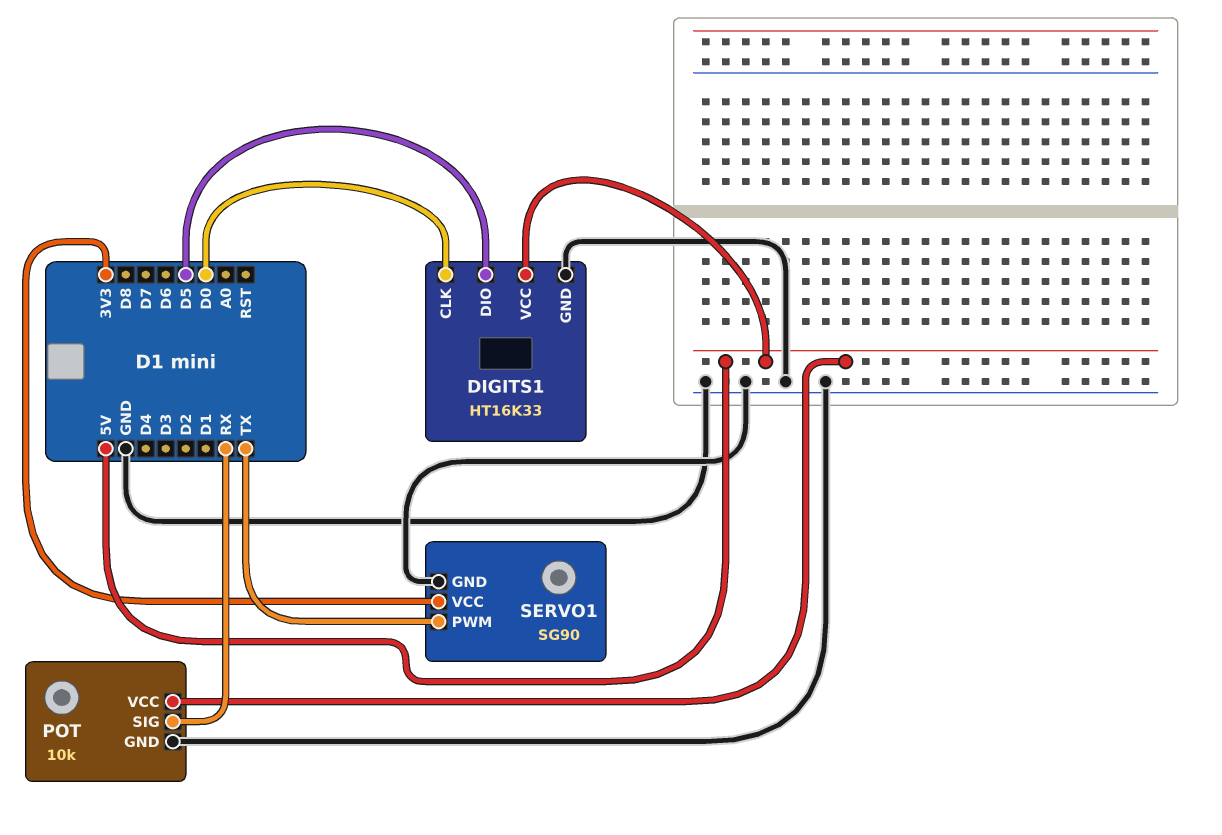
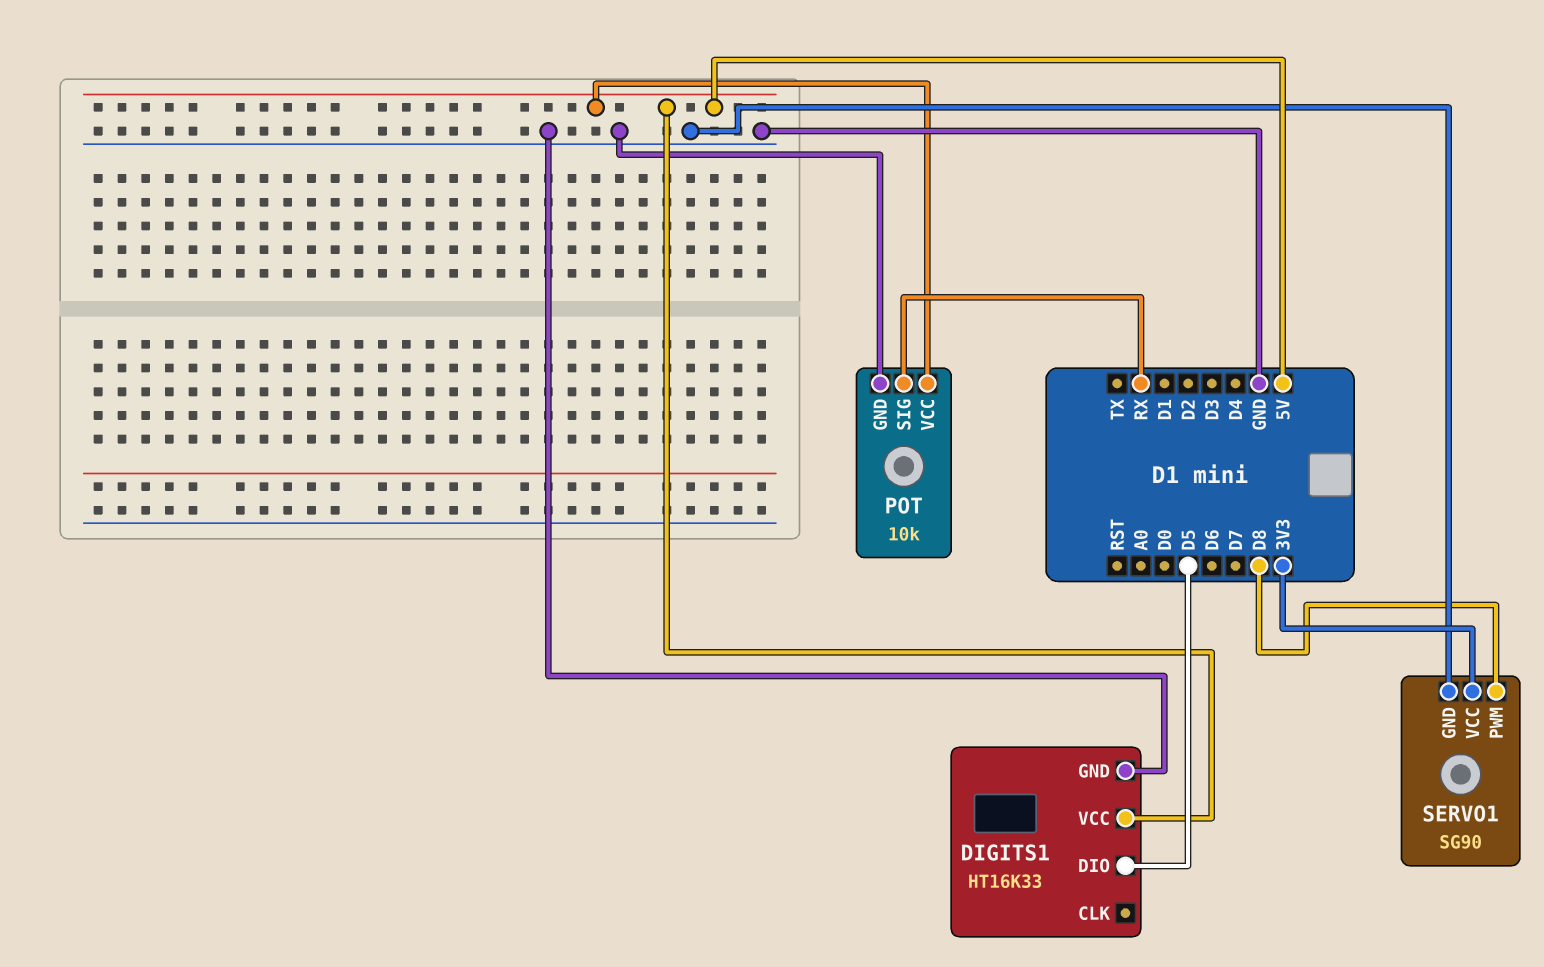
DIGITS1 pin CLK: D0 -> none
SERVO1 pin PWM: TX -> D8

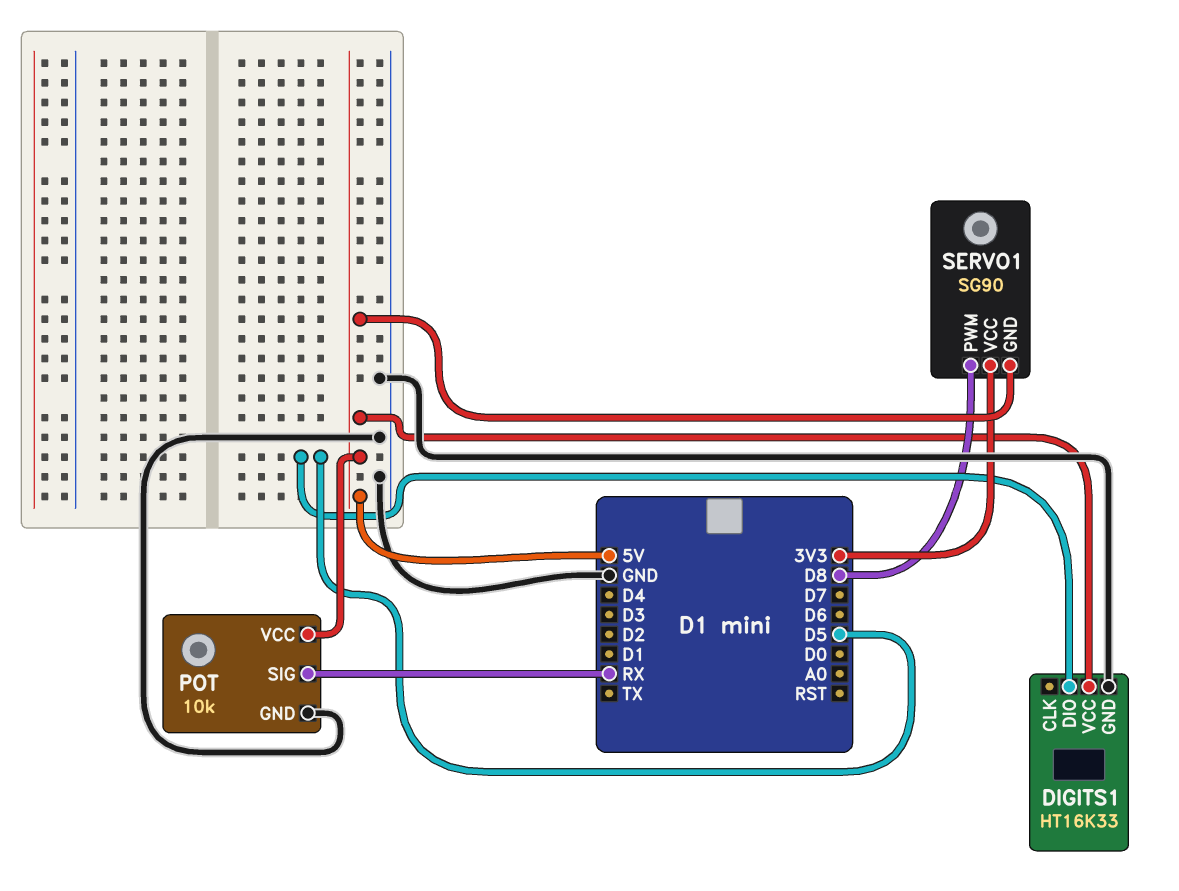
SERVO1 pin GND: GND -> 5V

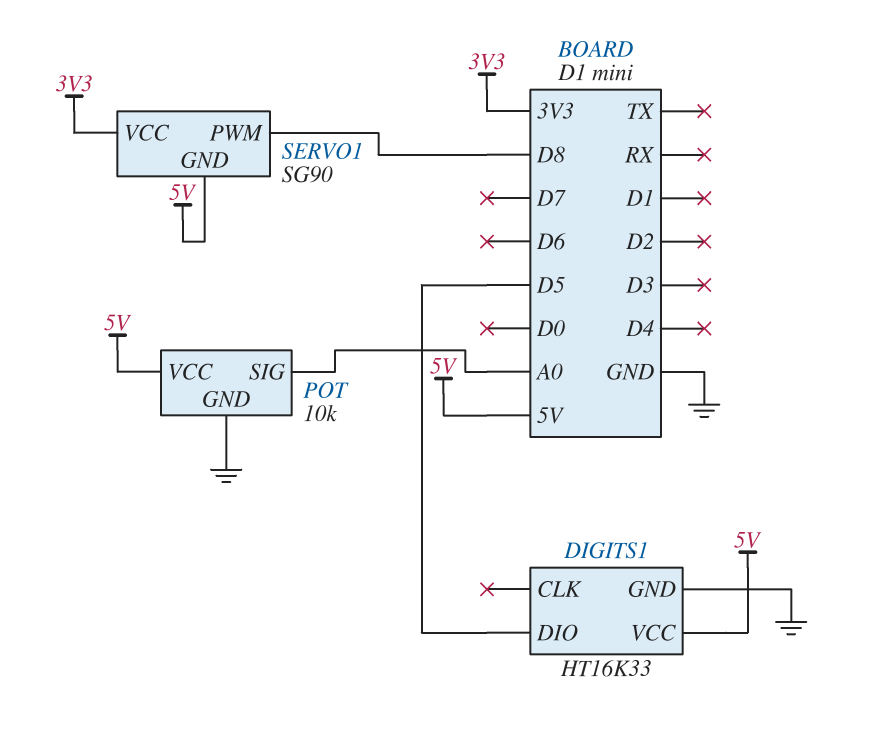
POT pin SIG: RX -> A0

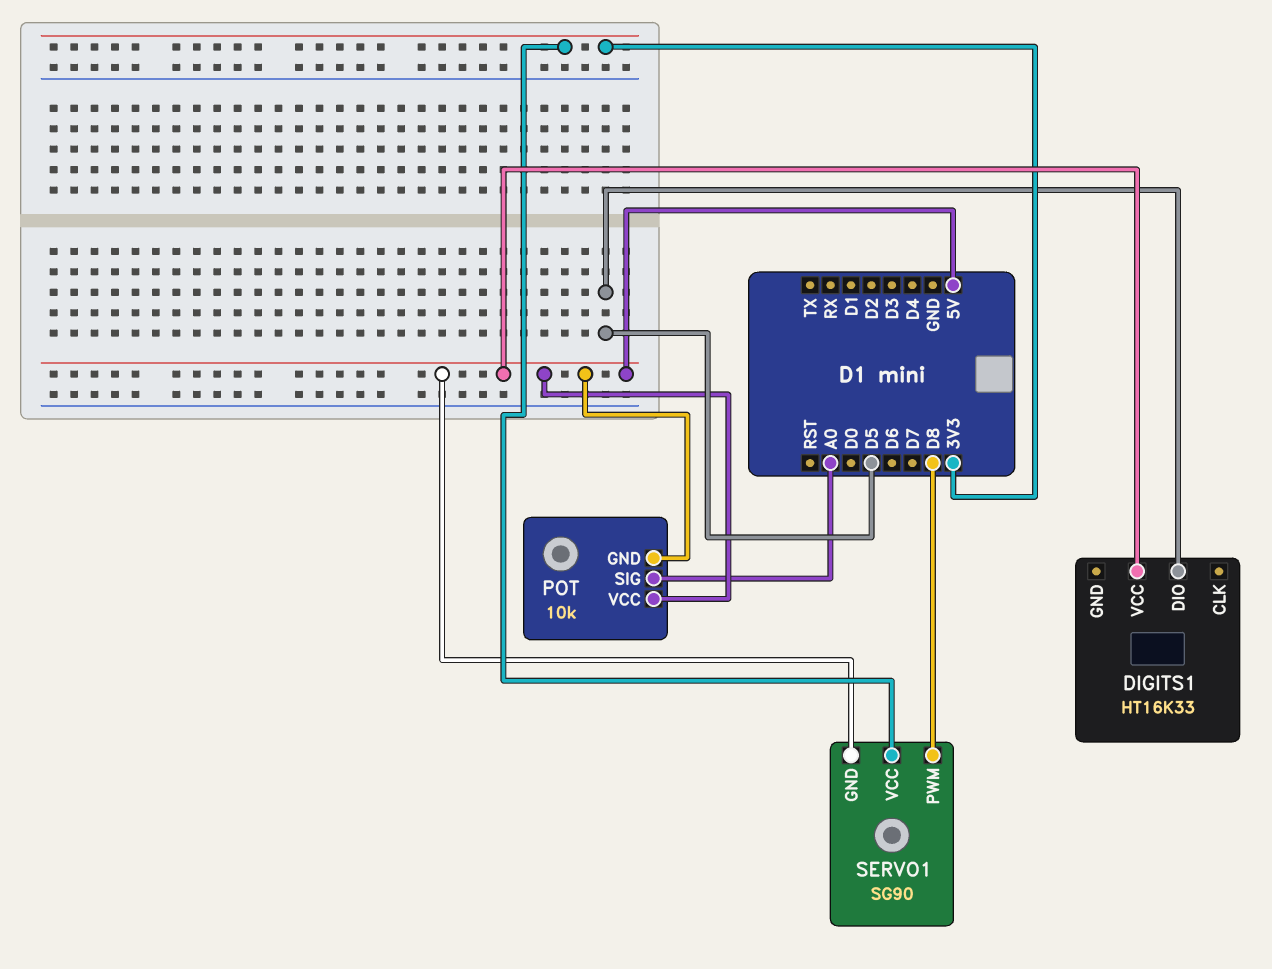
DIGITS1 pin GND: GND -> none
POT pin GND: GND -> 5V

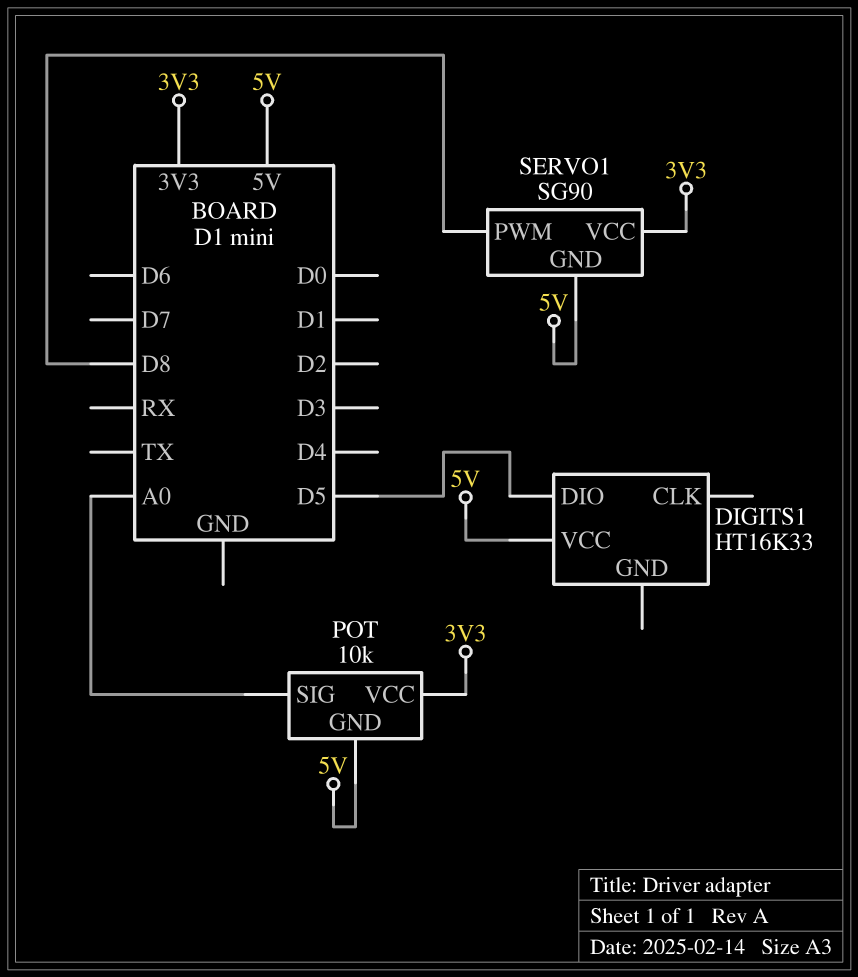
POT pin VCC: 5V -> 3V3

